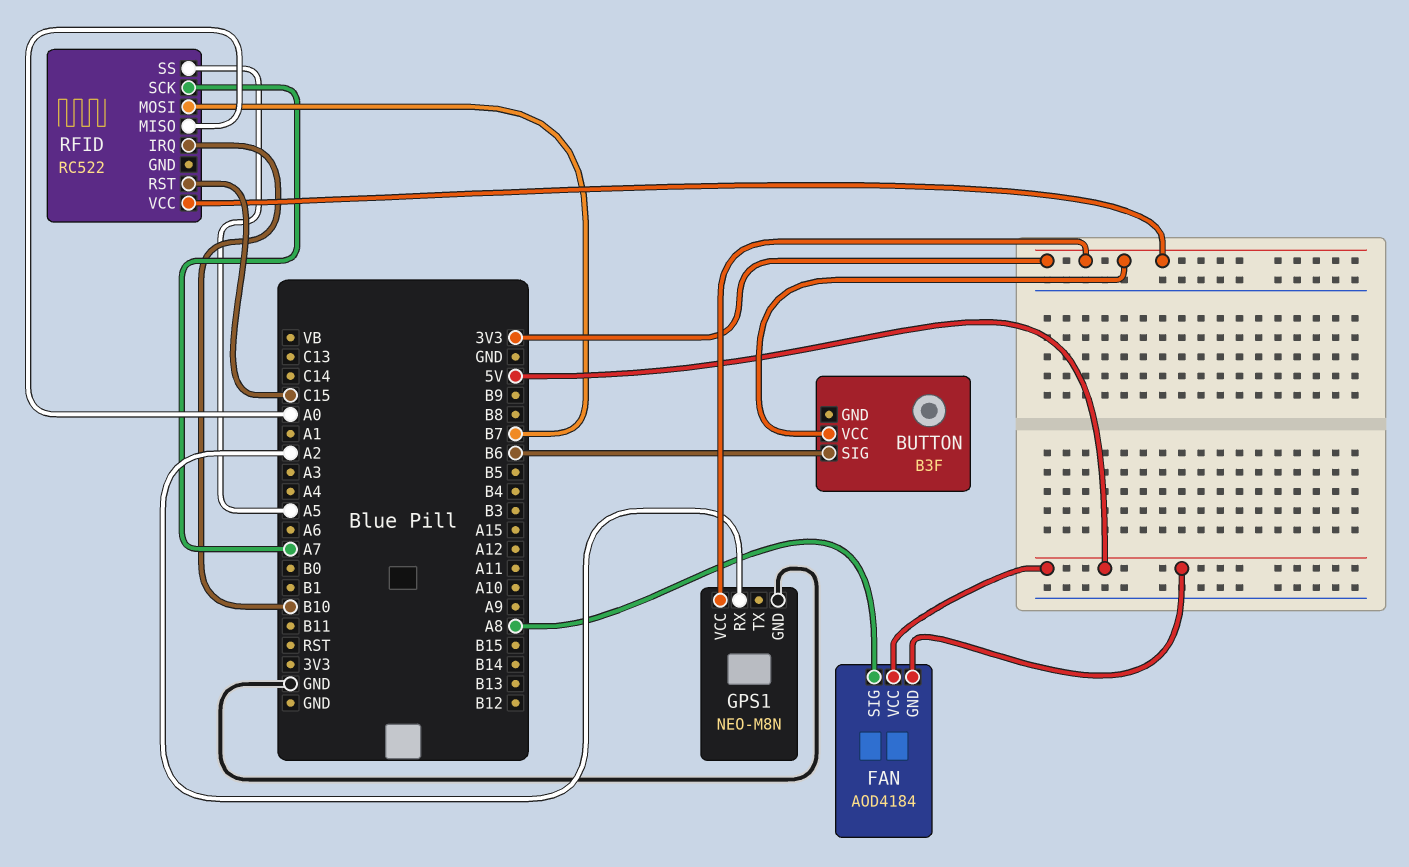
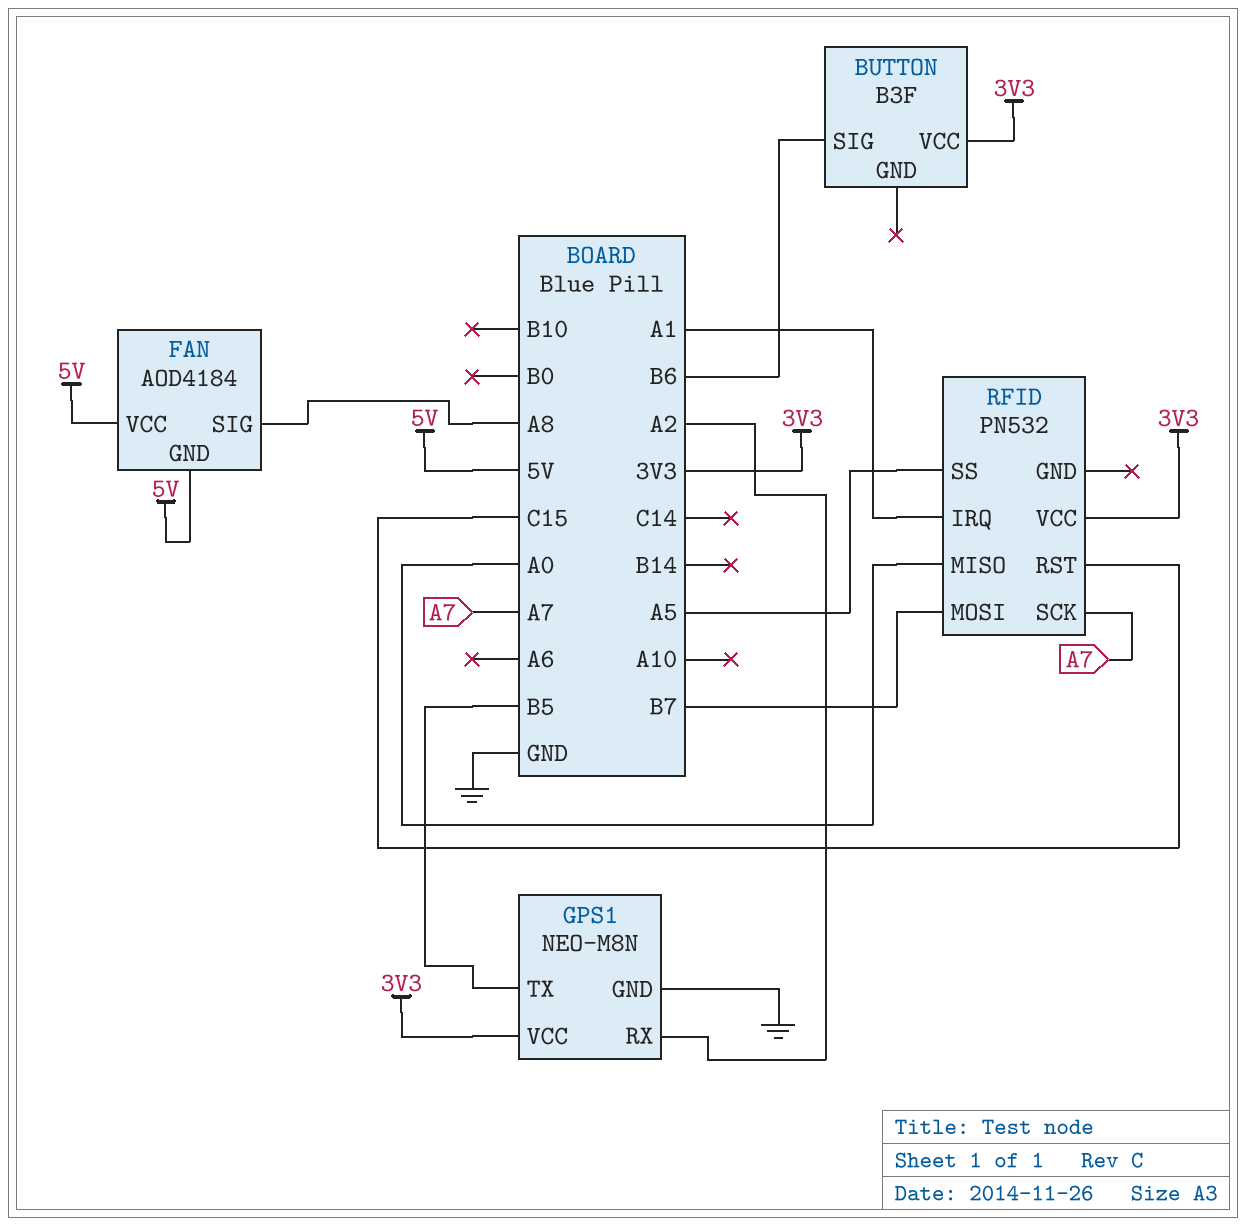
GPS1 pin TX: none -> B5
RFID: RC522 -> PN532
RFID pin IRQ: B10 -> A1

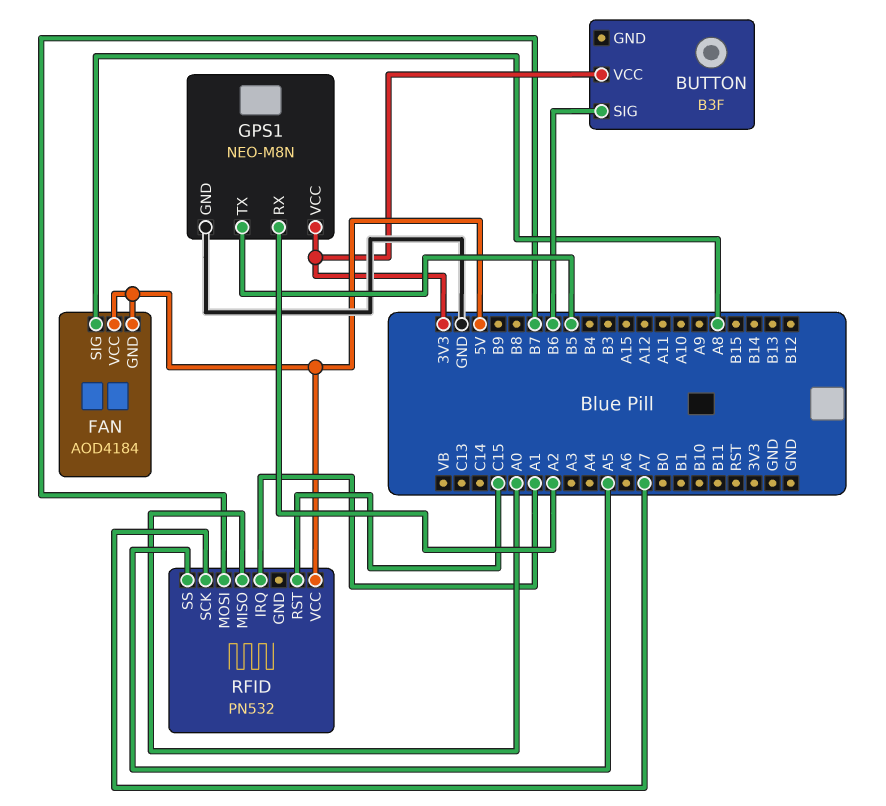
RFID pin VCC: 3V3 -> 5V

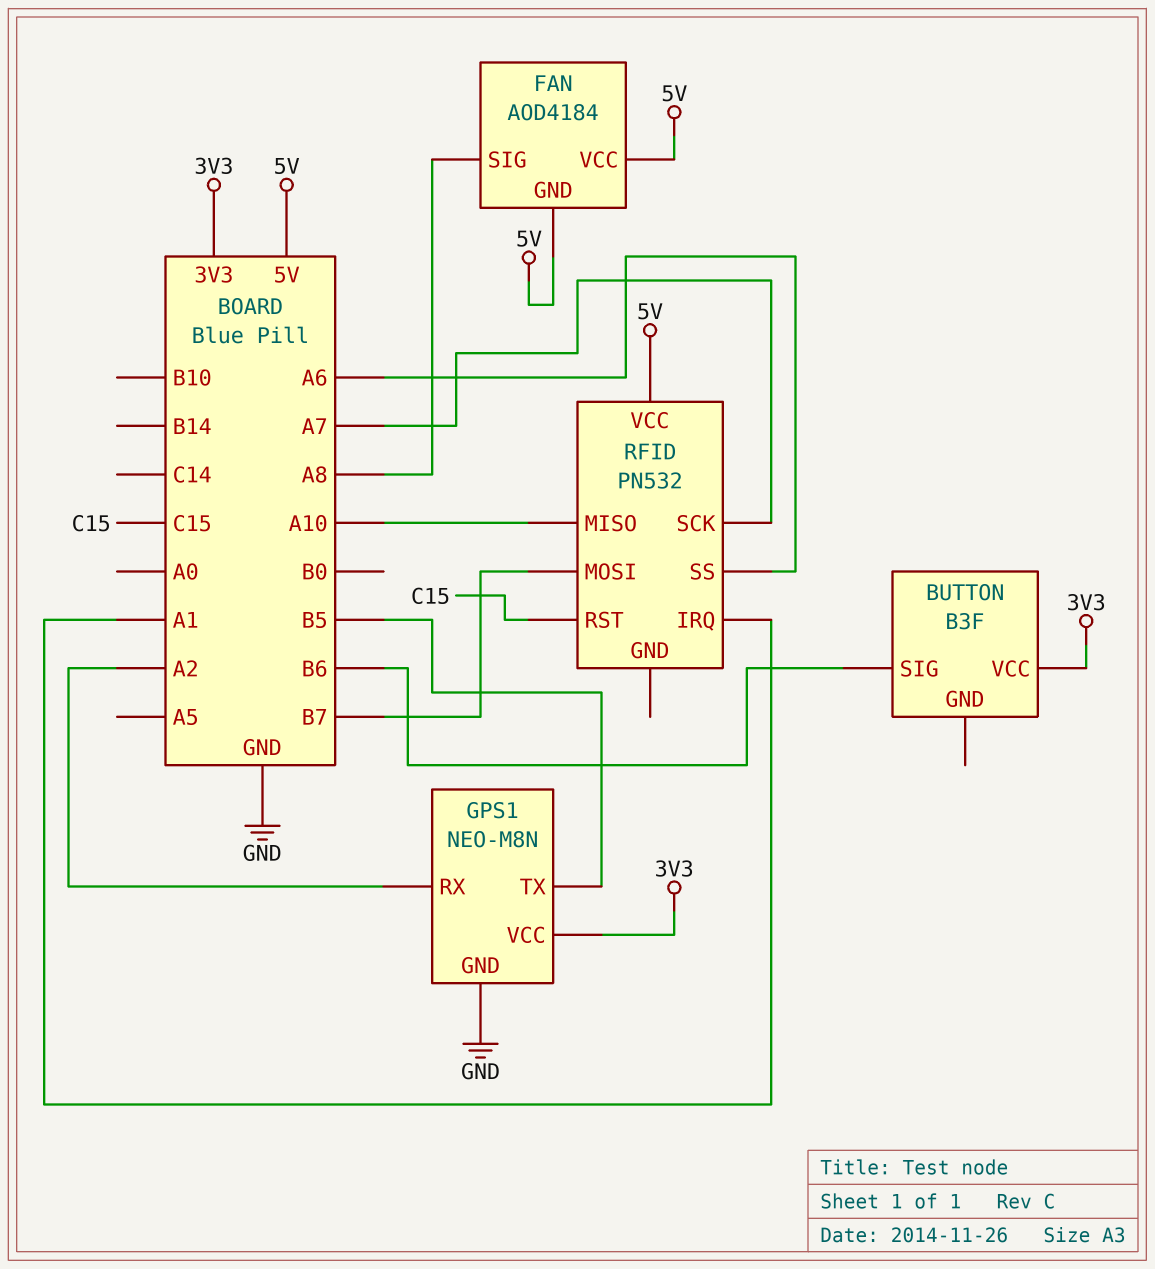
RFID pin MISO: A0 -> A10
RFID pin SS: A5 -> A6

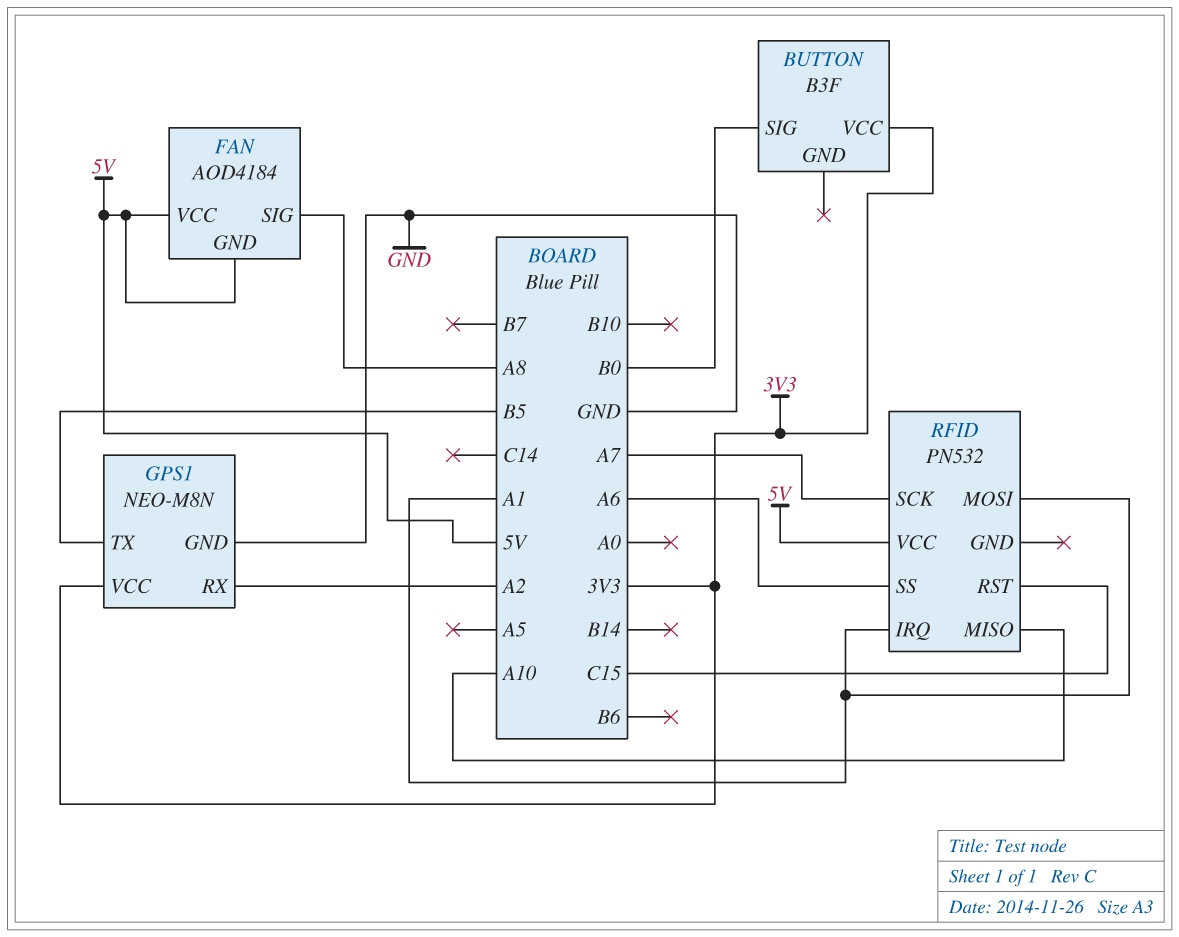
BUTTON pin SIG: B6 -> B0
RFID pin MOSI: B7 -> A1

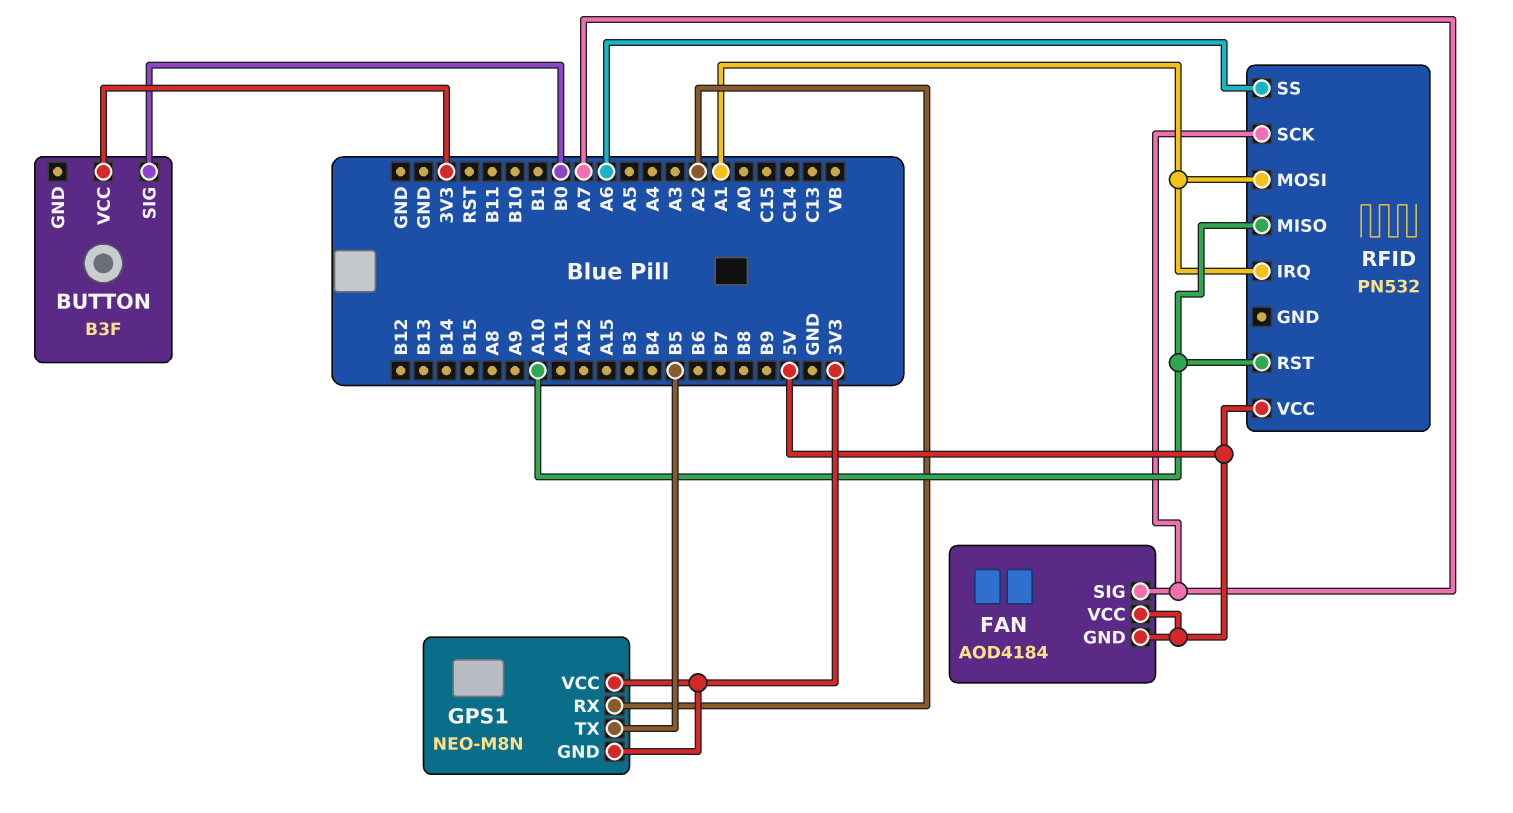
FAN pin SIG: A8 -> A7
GPS1 pin GND: GND -> 3V3
RFID pin RST: C15 -> A10

